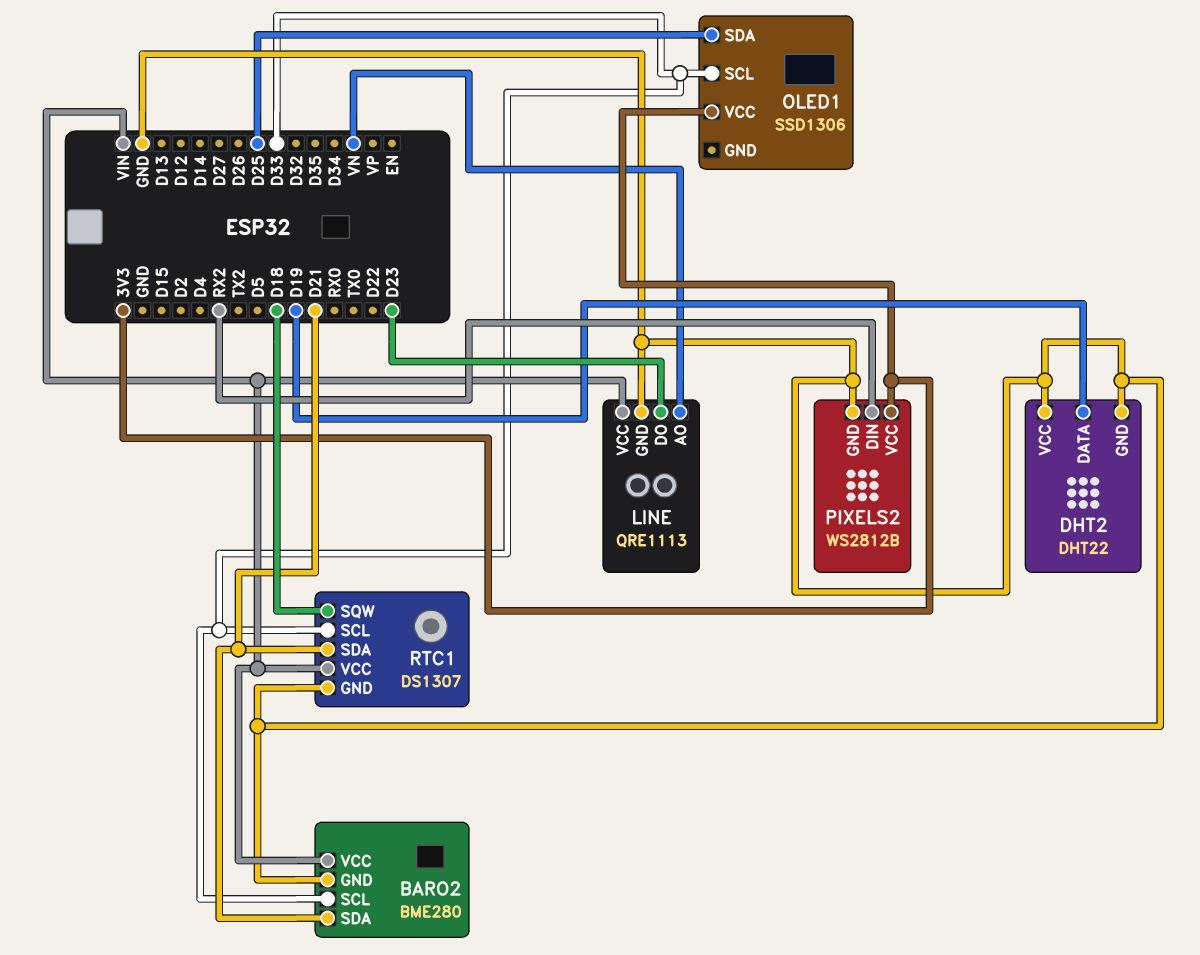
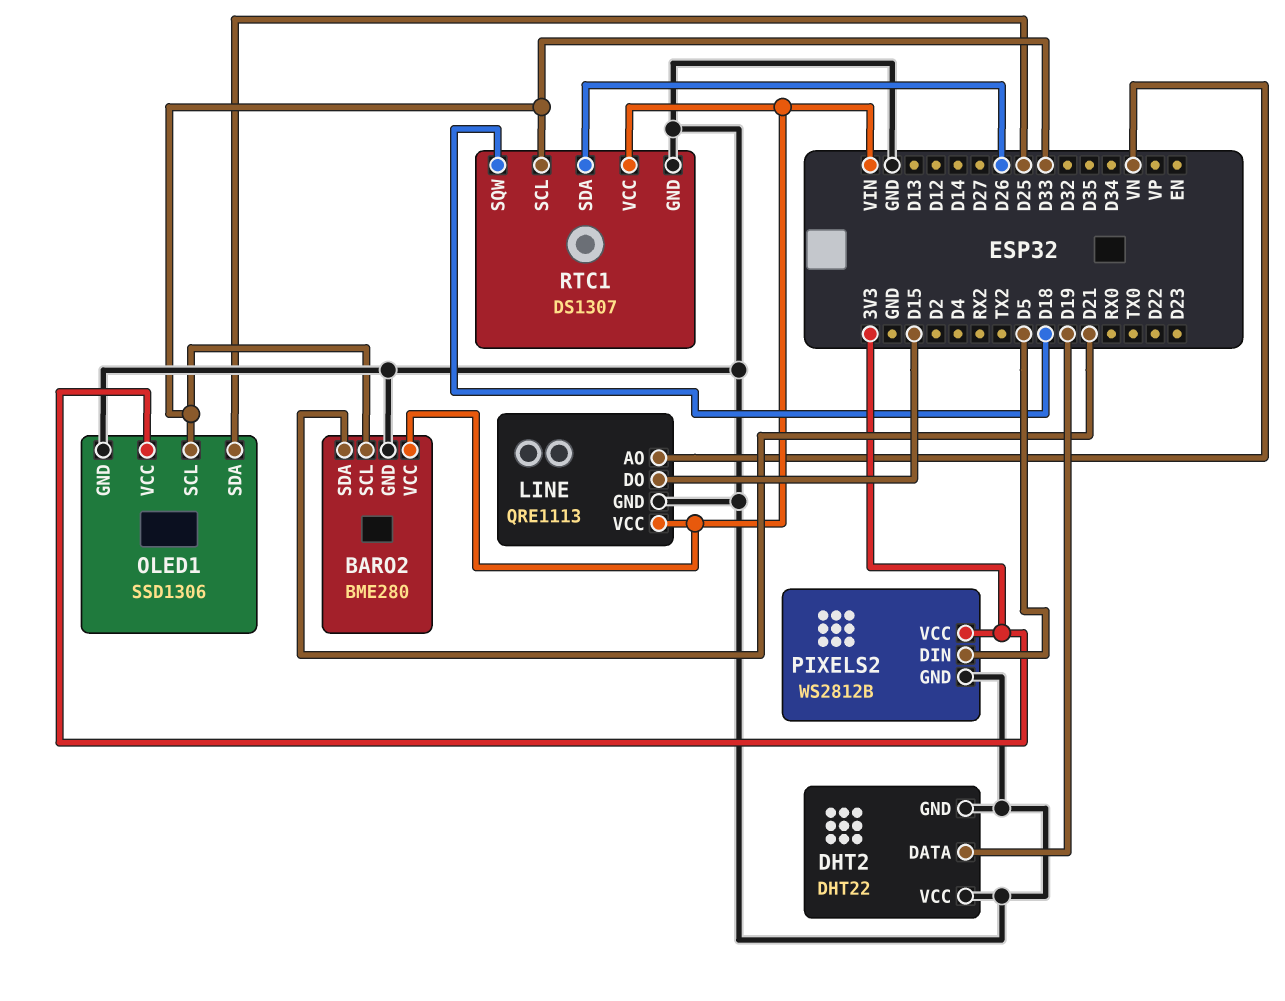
LINE pin DO: D23 -> D15
OLED1 pin GND: none -> GND
PIXELS2 pin DIN: RX2 -> D5
RTC1 pin SDA: D21 -> D26

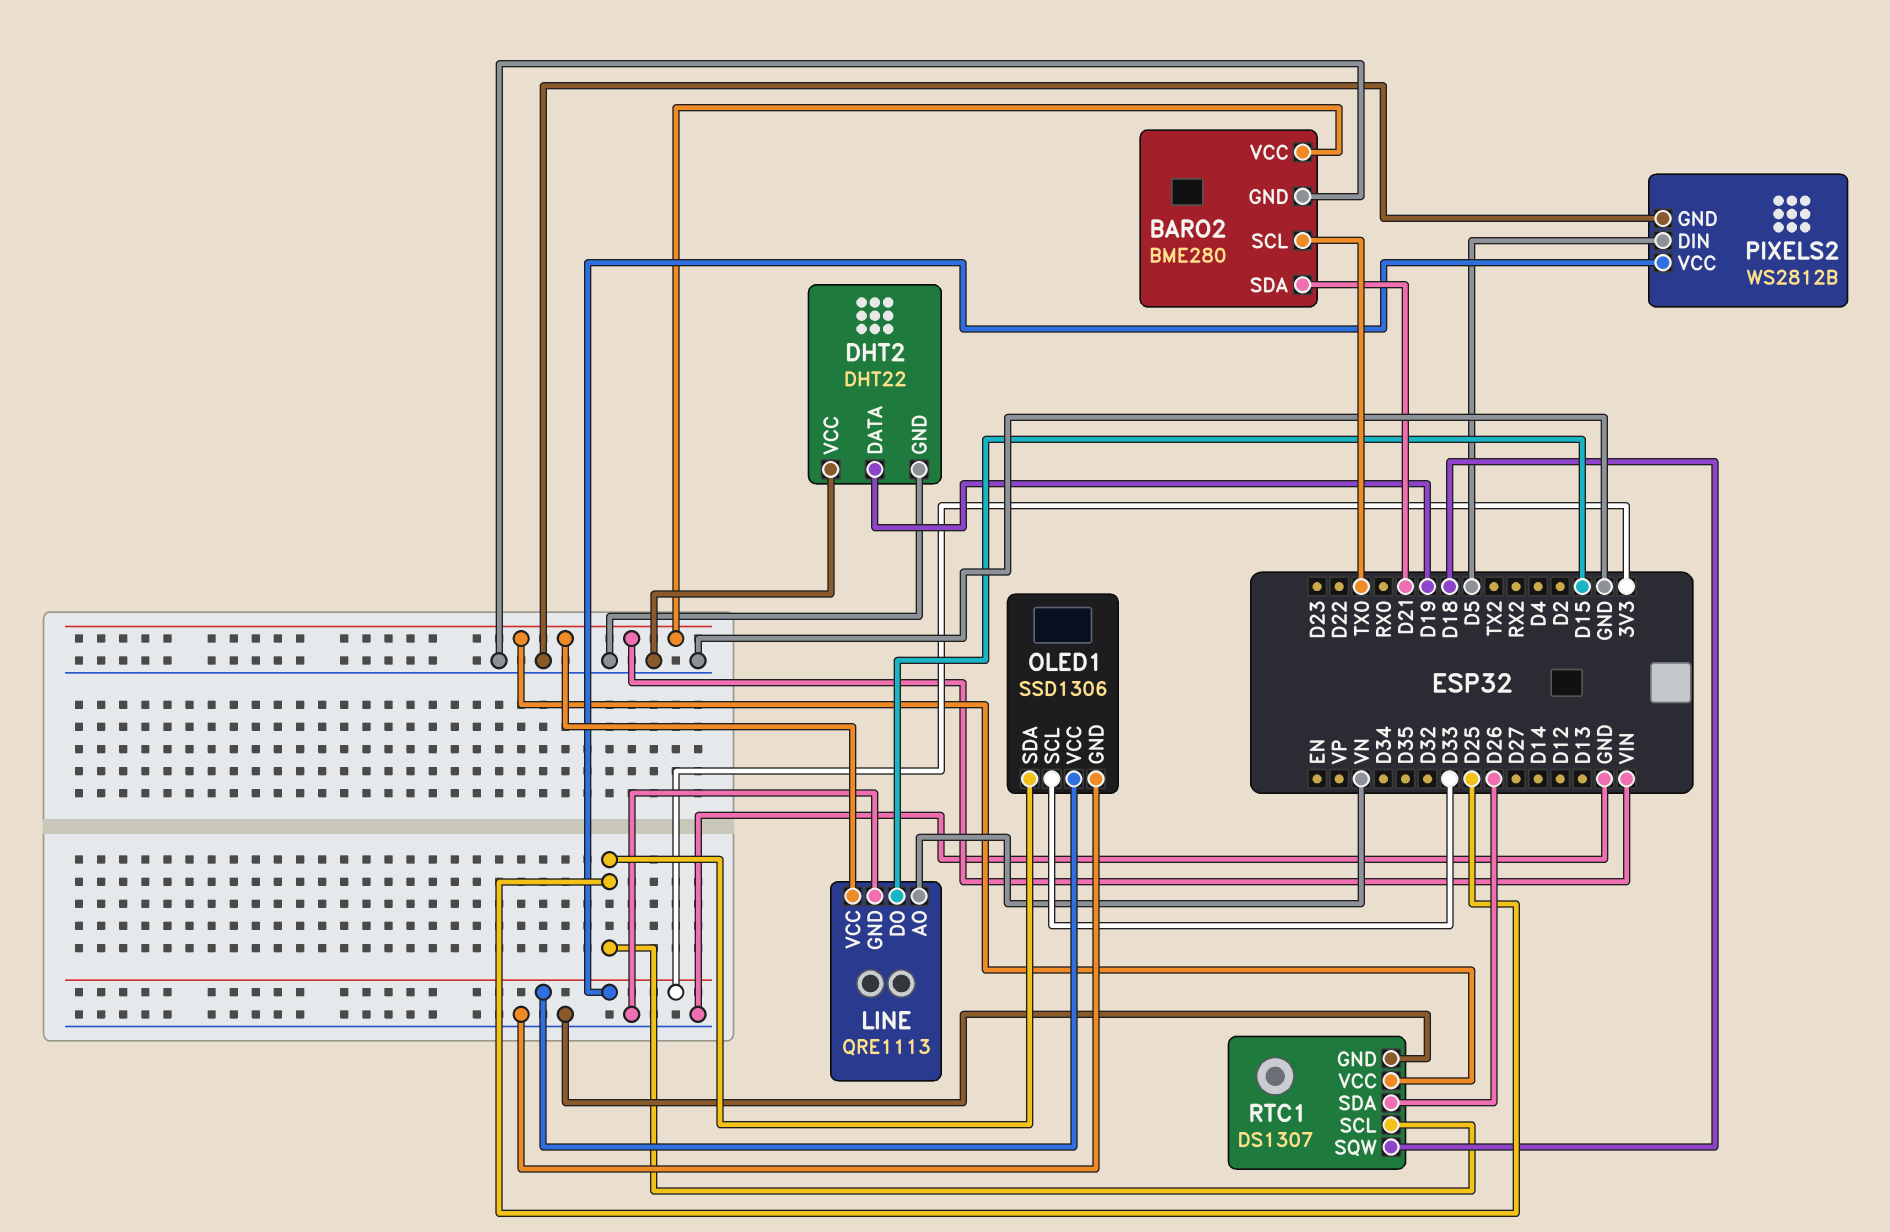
BARO2 pin SCL: D33 -> TX0
RTC1 pin SCL: D33 -> D25

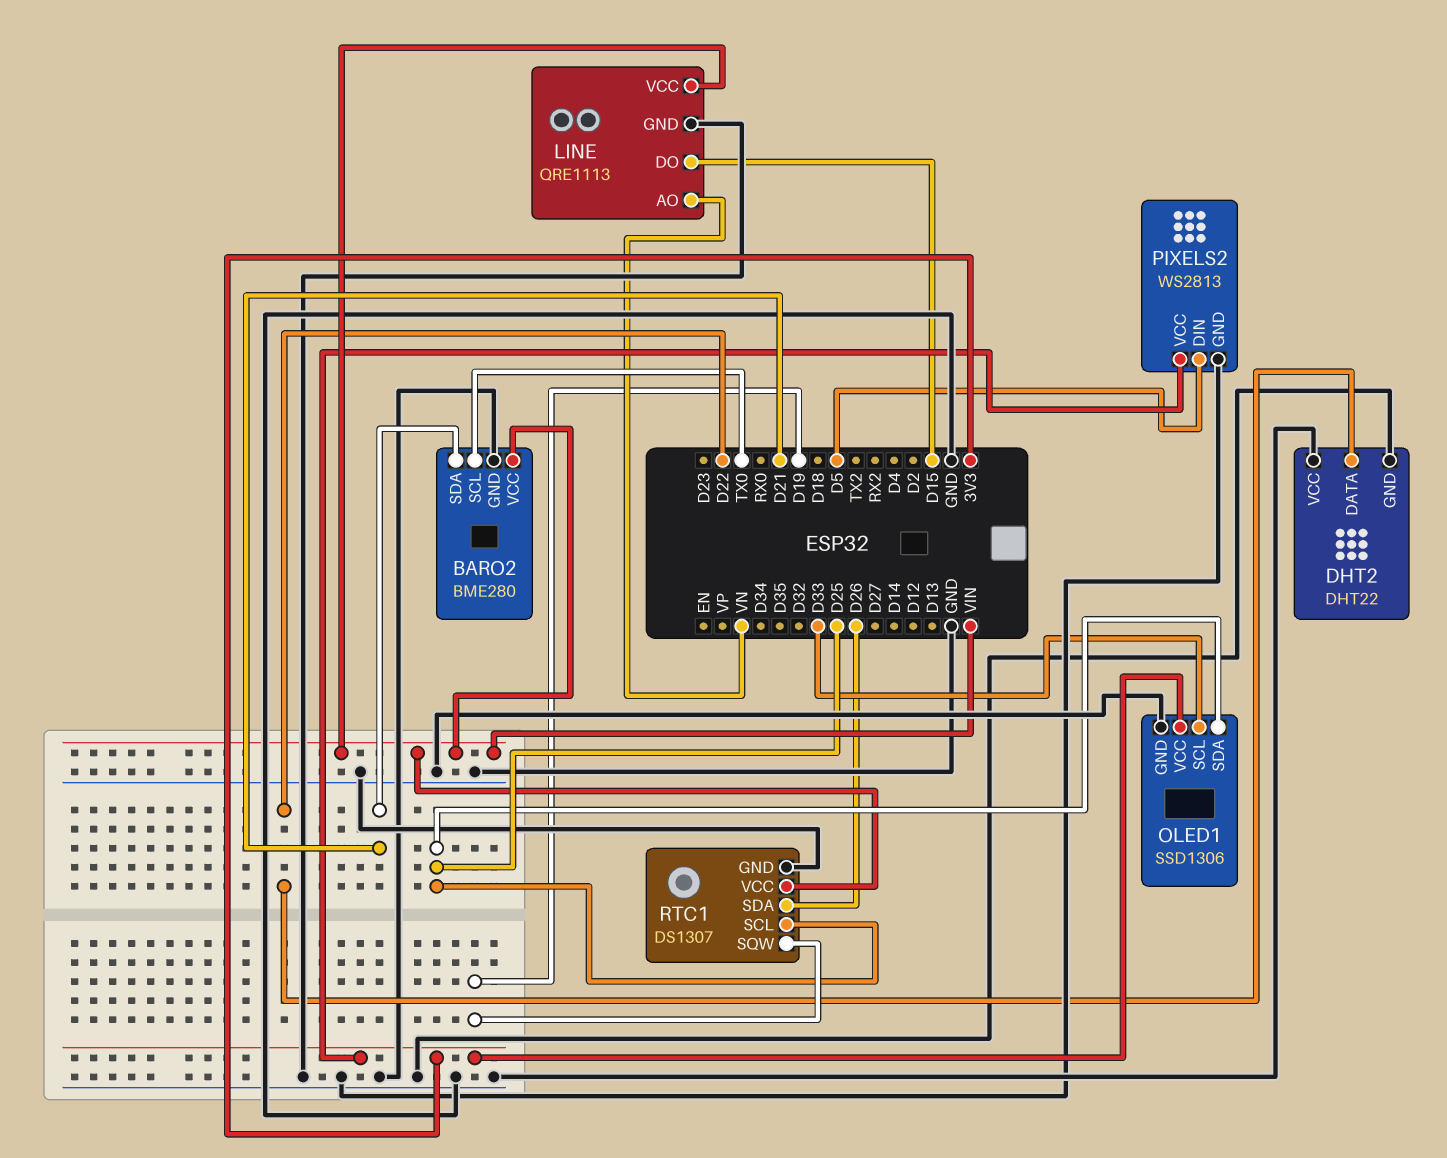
DHT2 pin DATA: D19 -> D22
PIXELS2: WS2812B -> WS2813
RTC1 pin SQW: D18 -> D19

